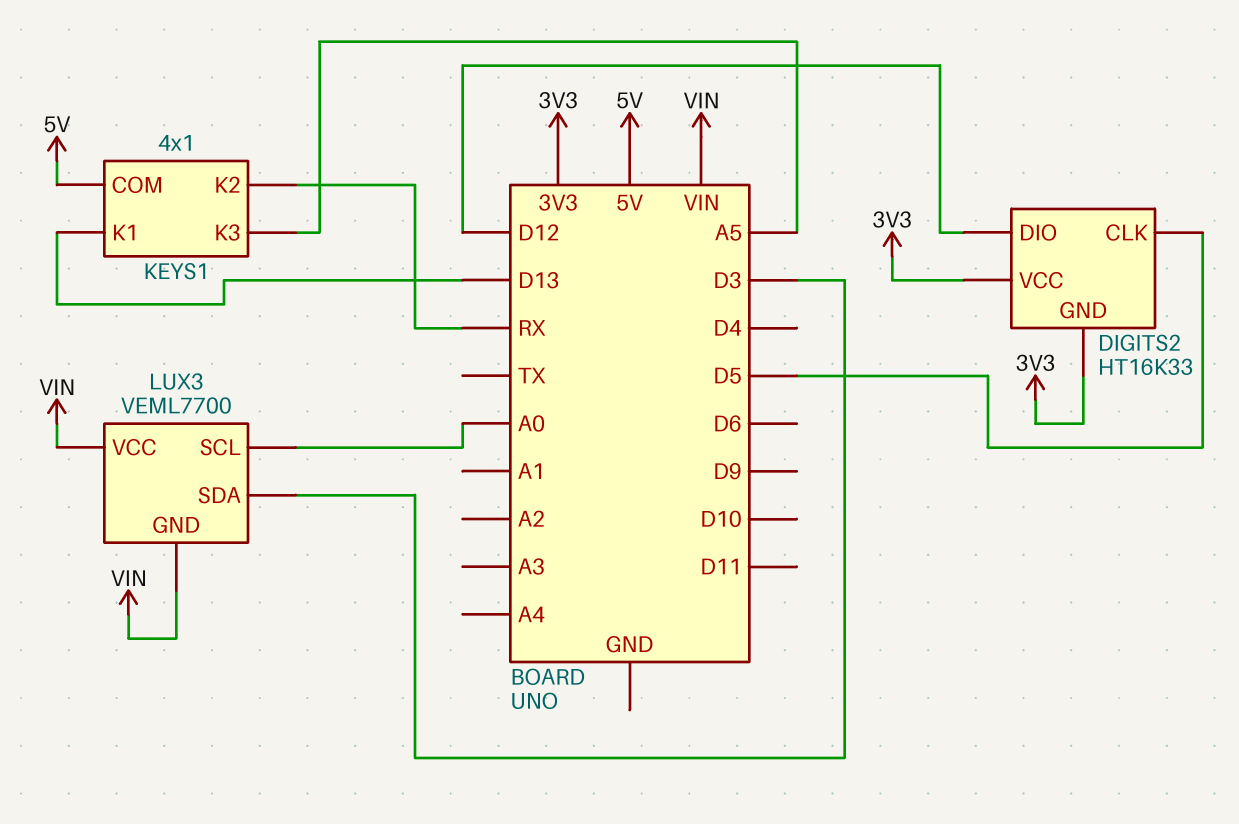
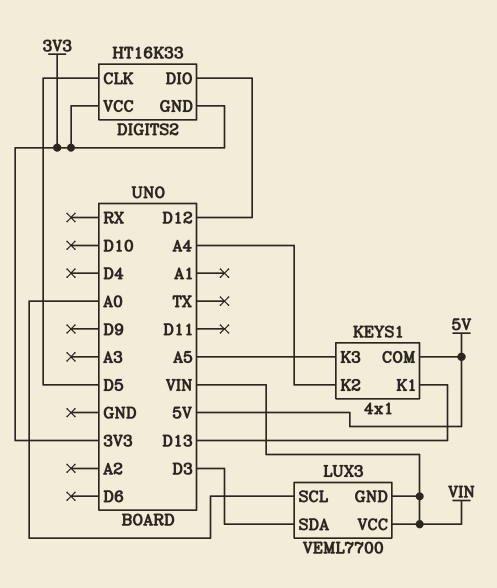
KEYS1 pin K2: RX -> A4

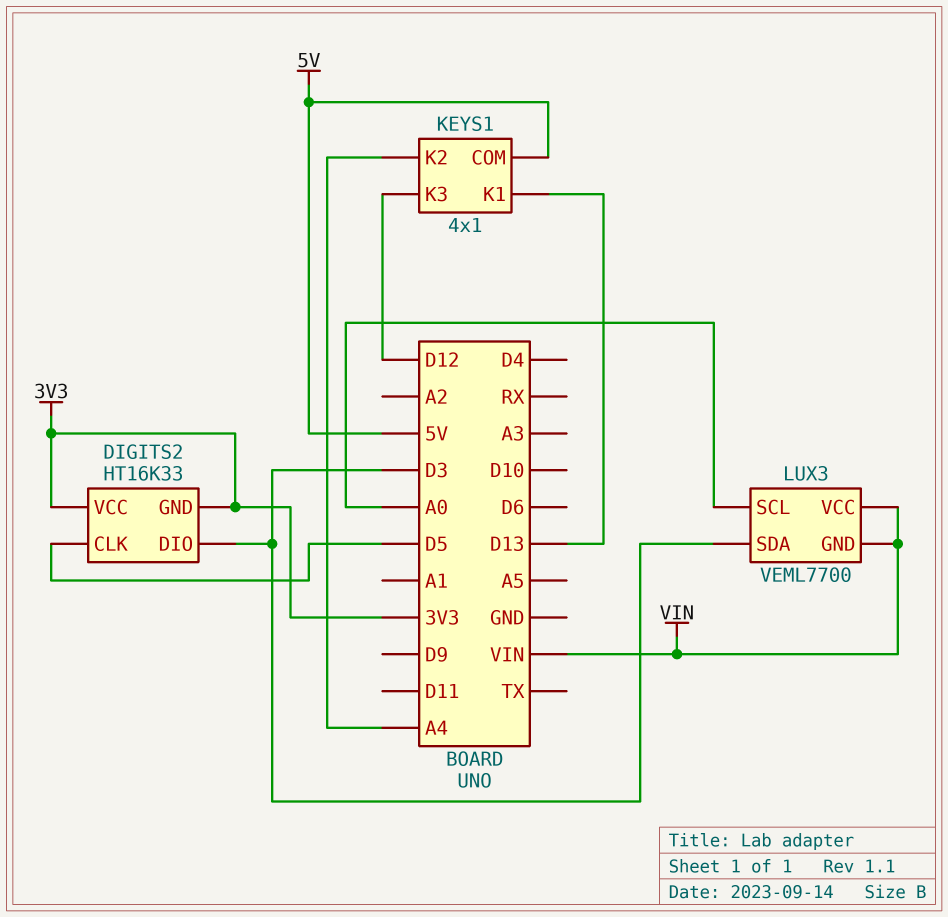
DIGITS2 pin DIO: D12 -> D3
KEYS1 pin K3: A5 -> D12

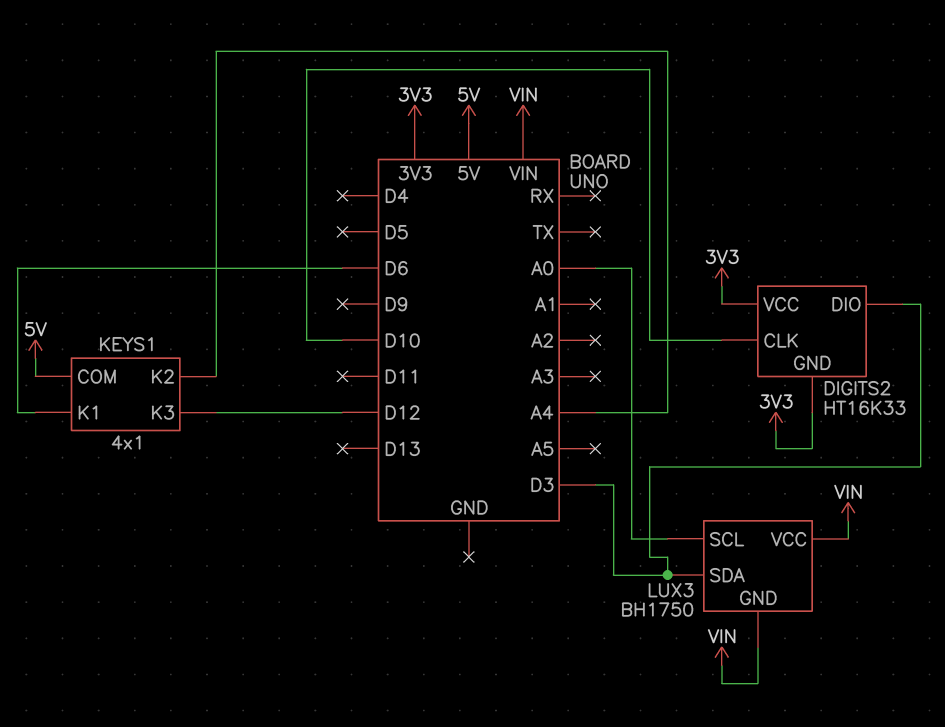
DIGITS2 pin CLK: D5 -> D10
KEYS1 pin K1: D13 -> D6
LUX3: VEML7700 -> BH1750

